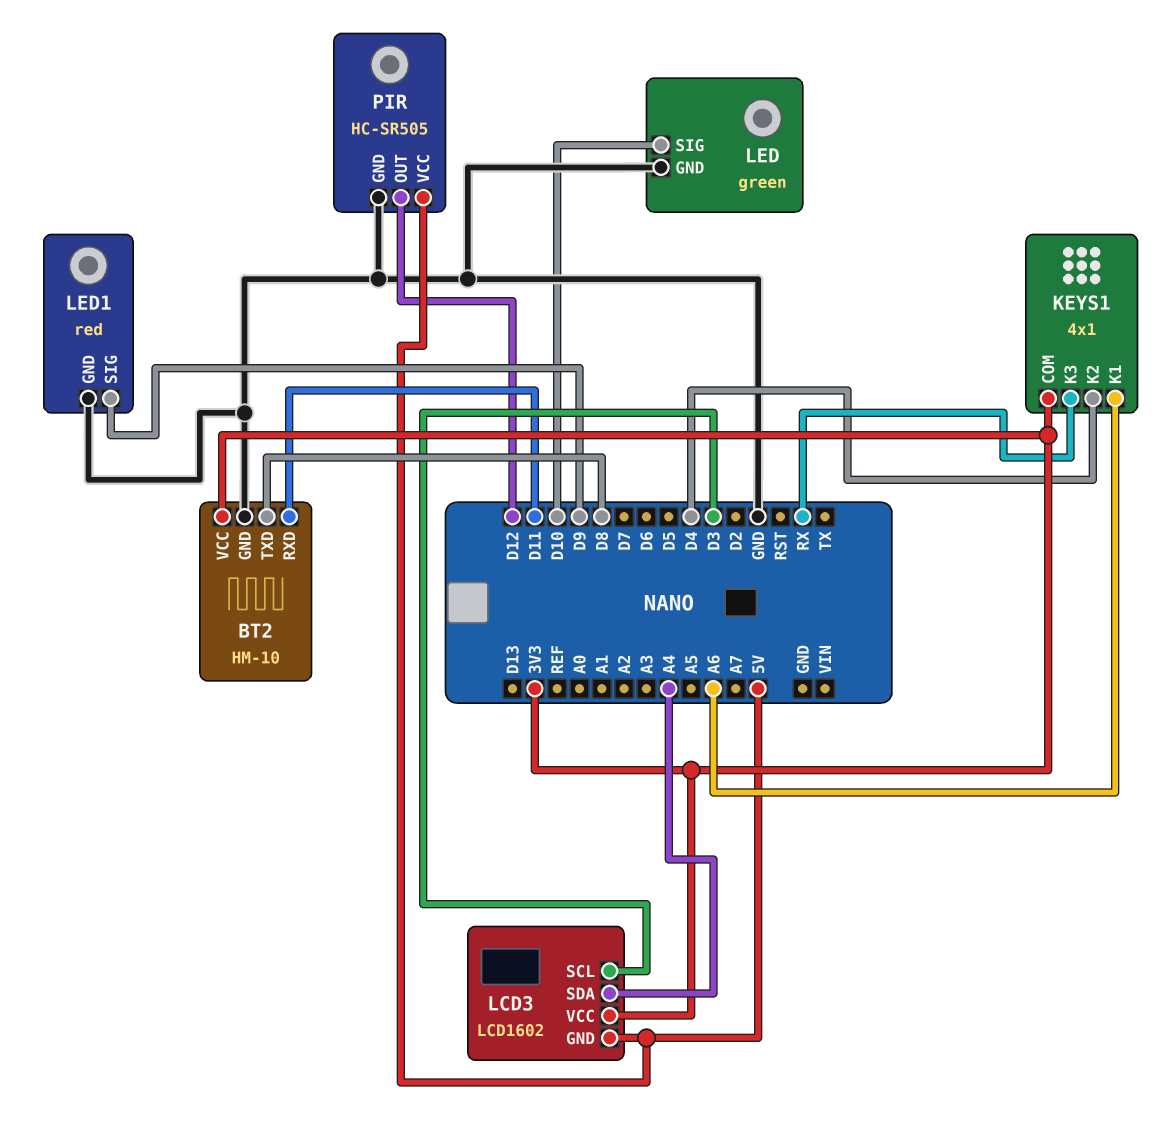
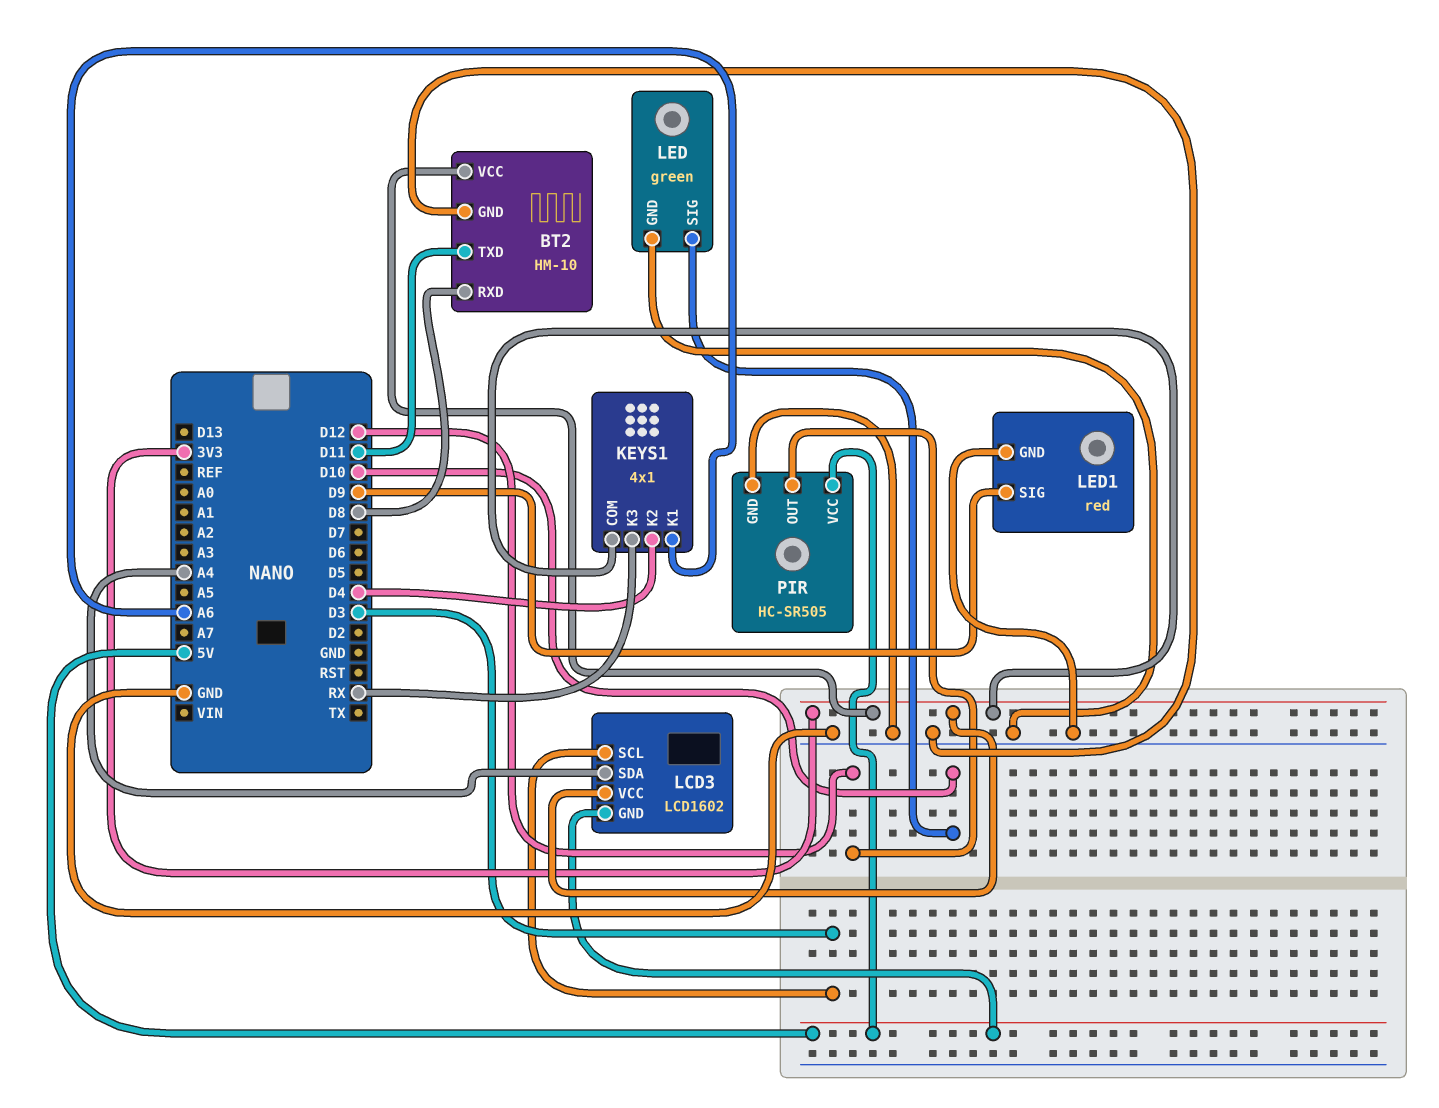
BT2 pin RXD: D11 -> D8
BT2 pin TXD: D8 -> D11

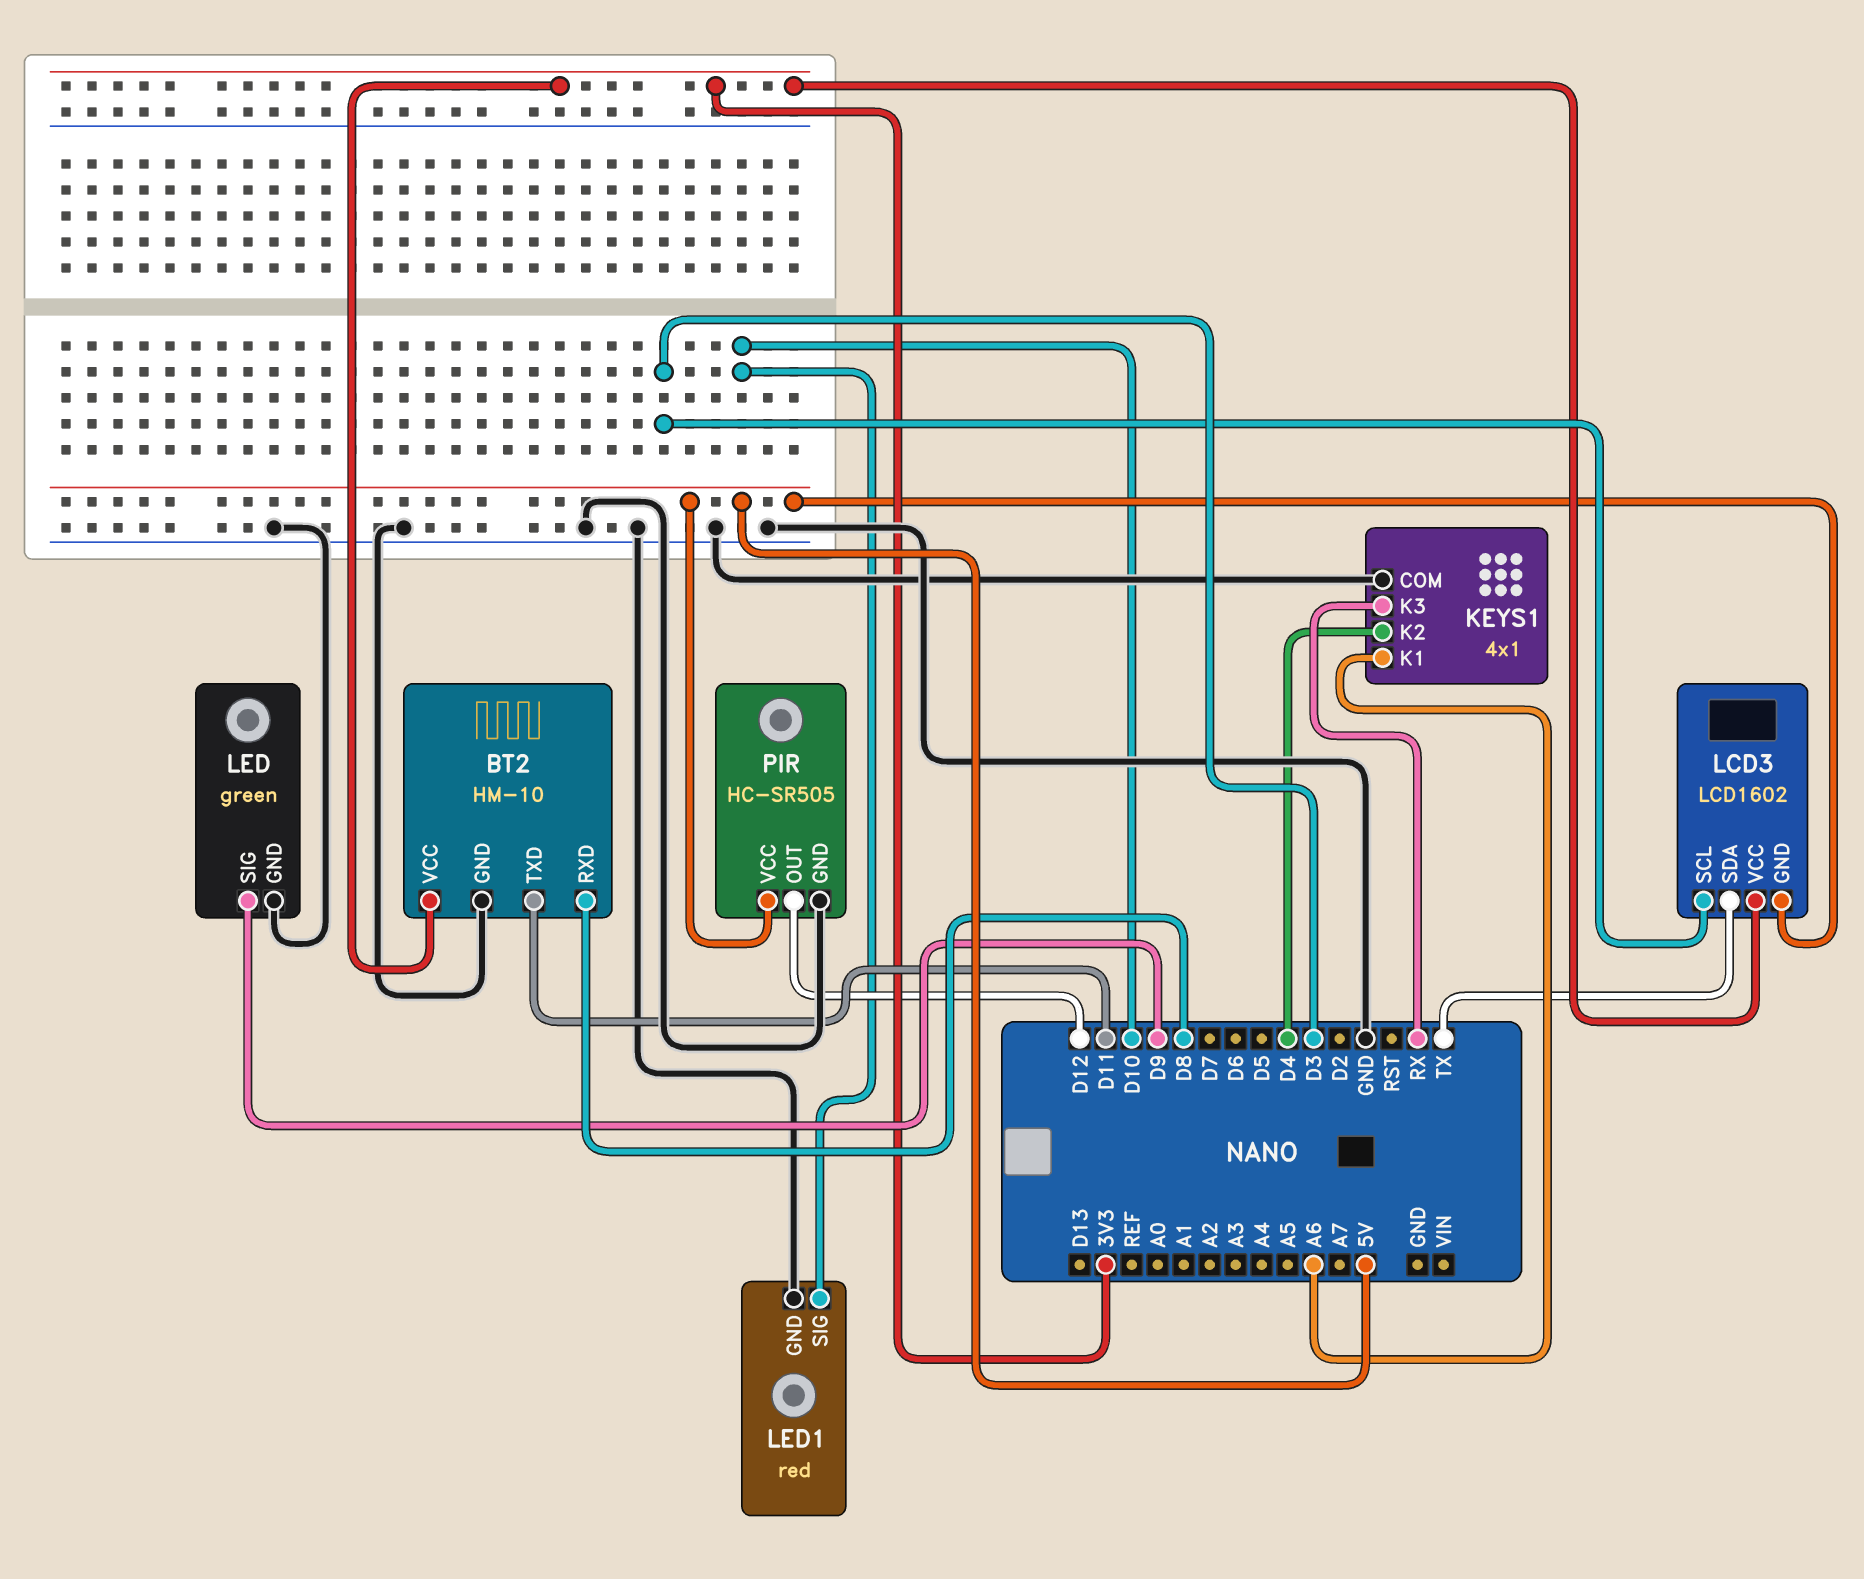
KEYS1 pin COM: 3V3 -> GND
LCD3 pin SDA: A4 -> TX
LED pin SIG: D10 -> D9
LED1 pin SIG: D9 -> D10

